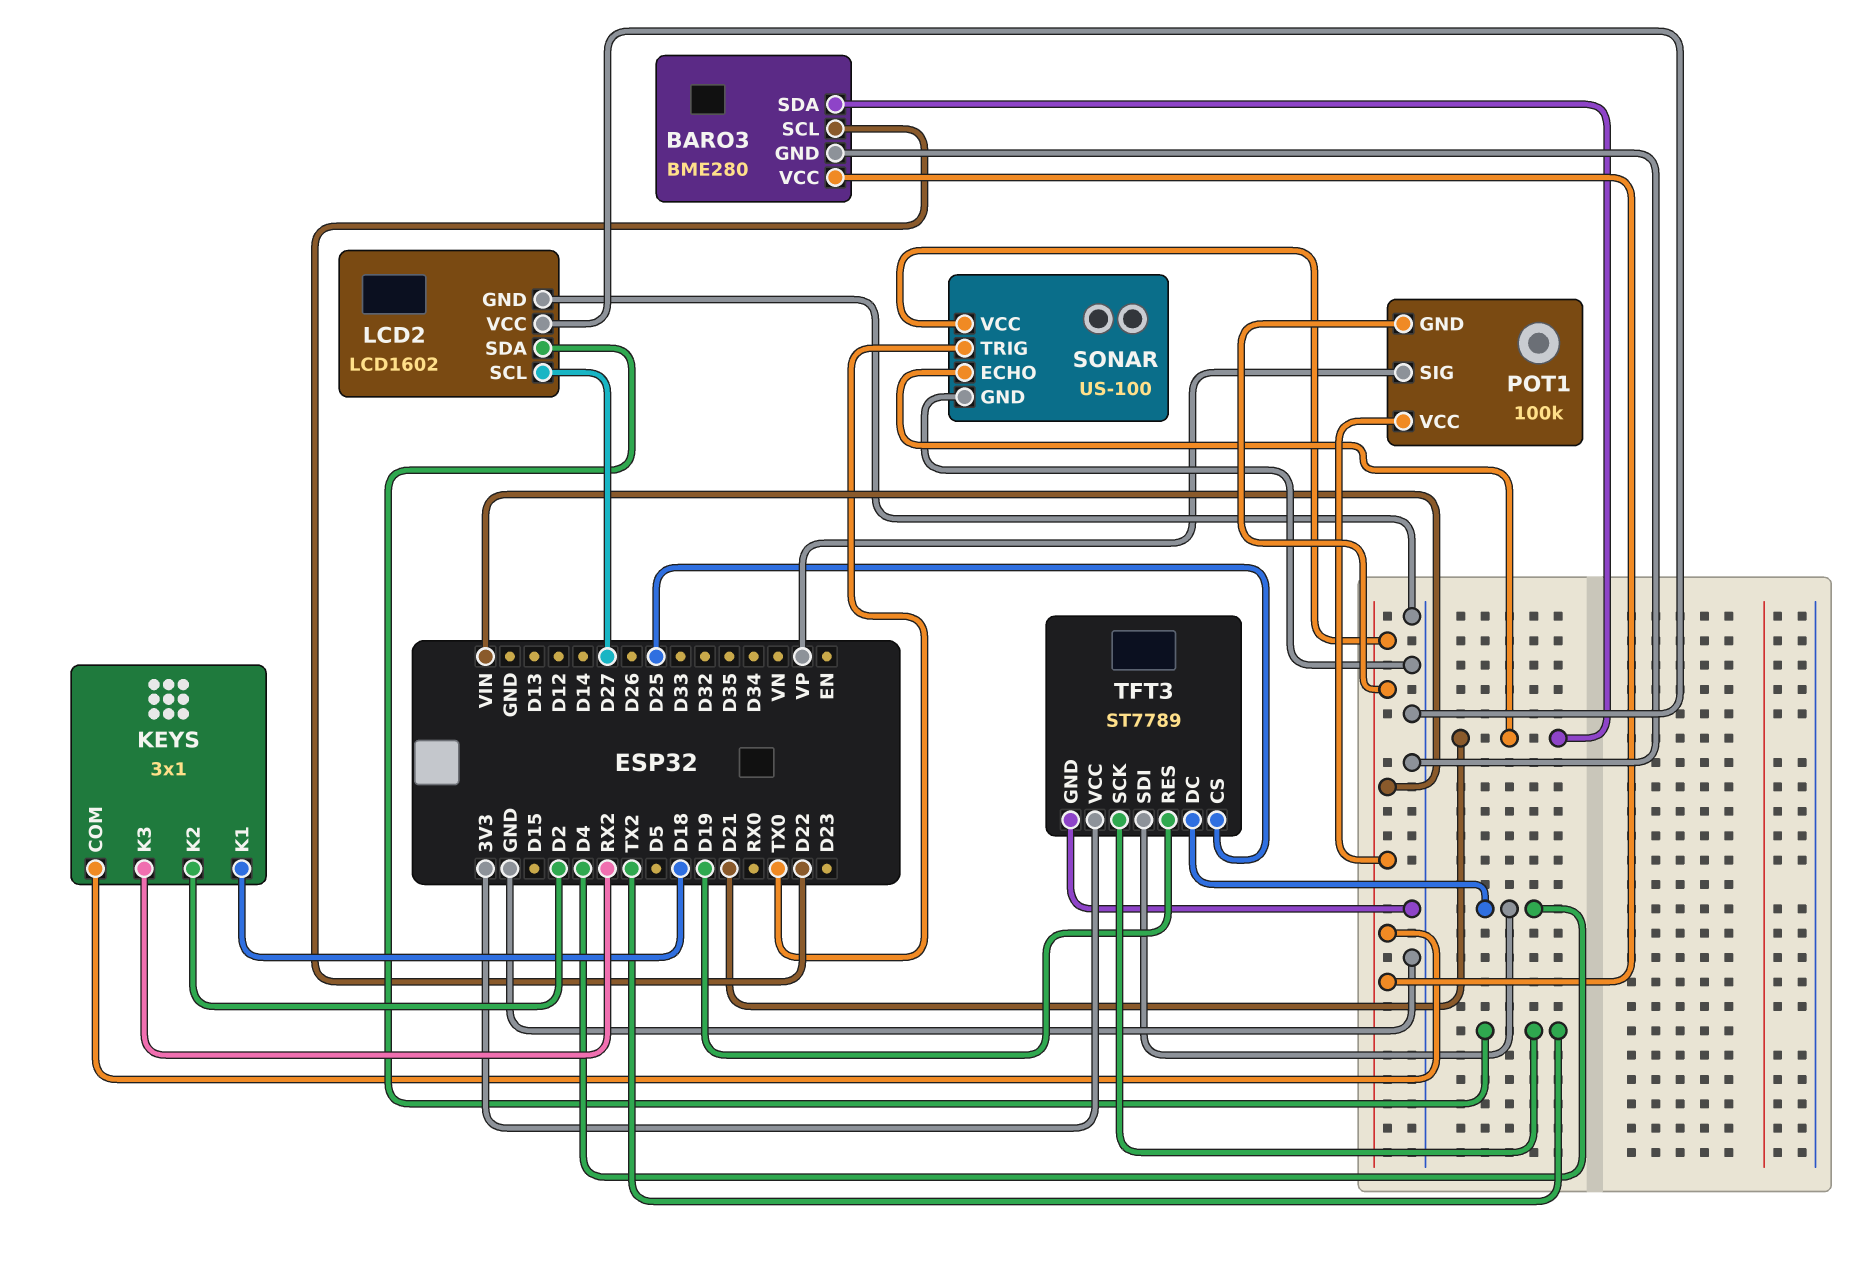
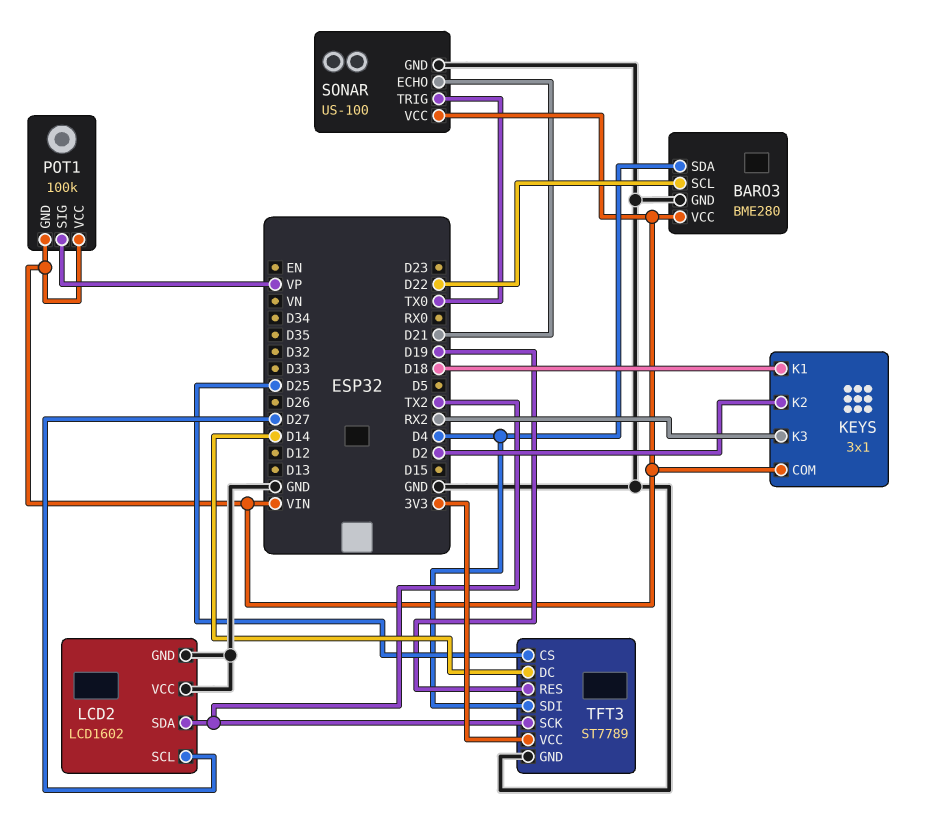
BARO3 pin SDA: D21 -> D4
TFT3 pin DC: D4 -> D14

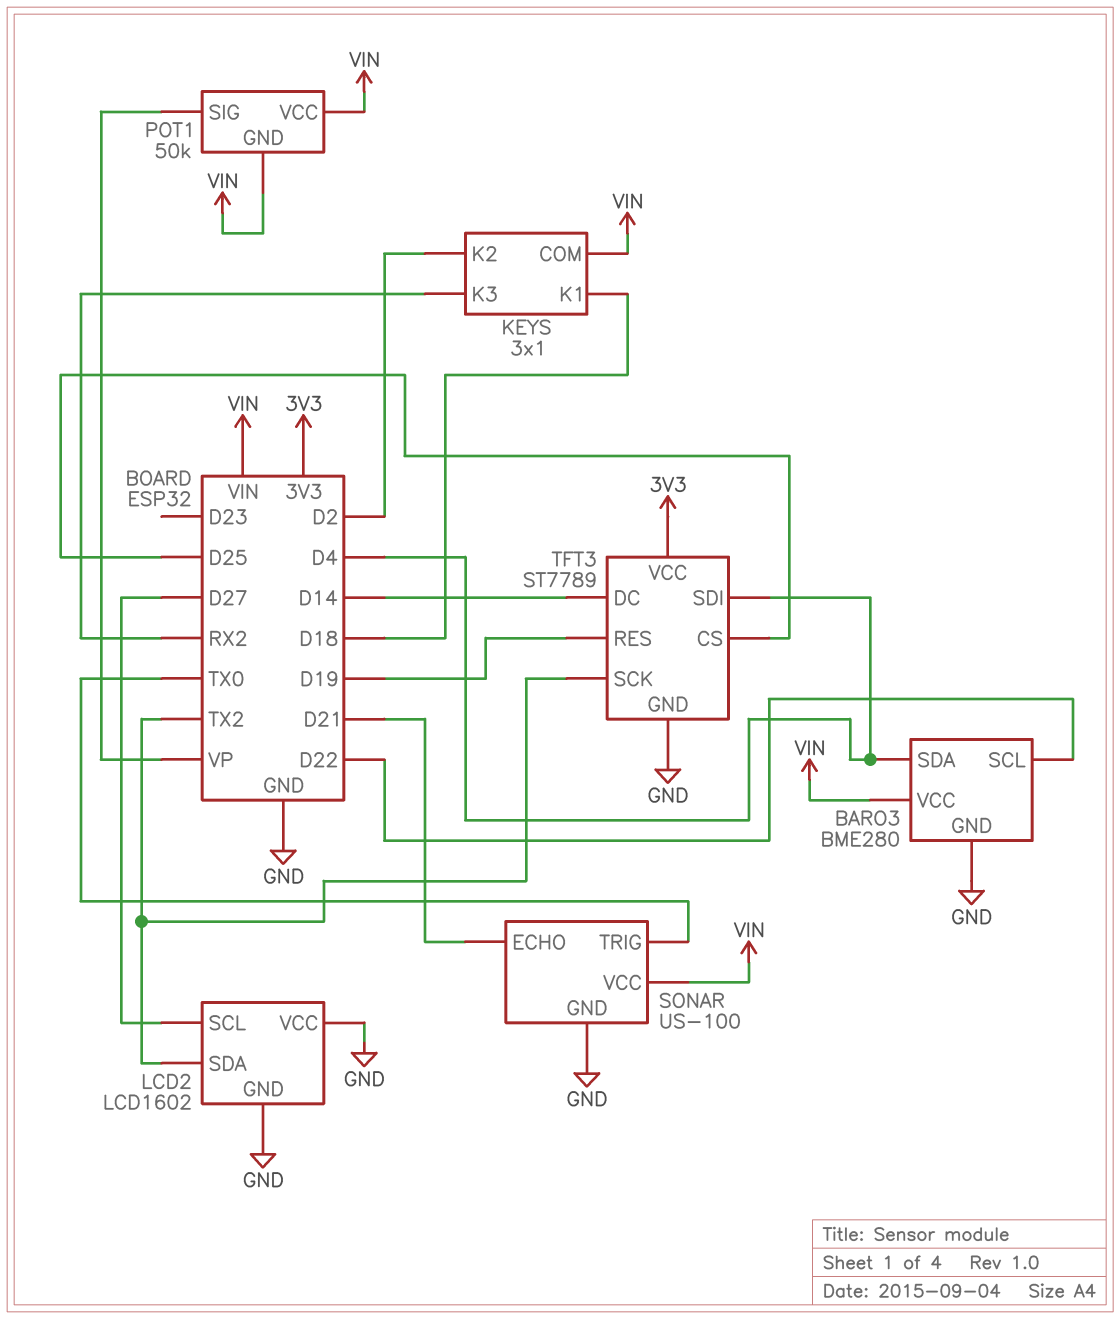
POT1: 100k -> 50k

